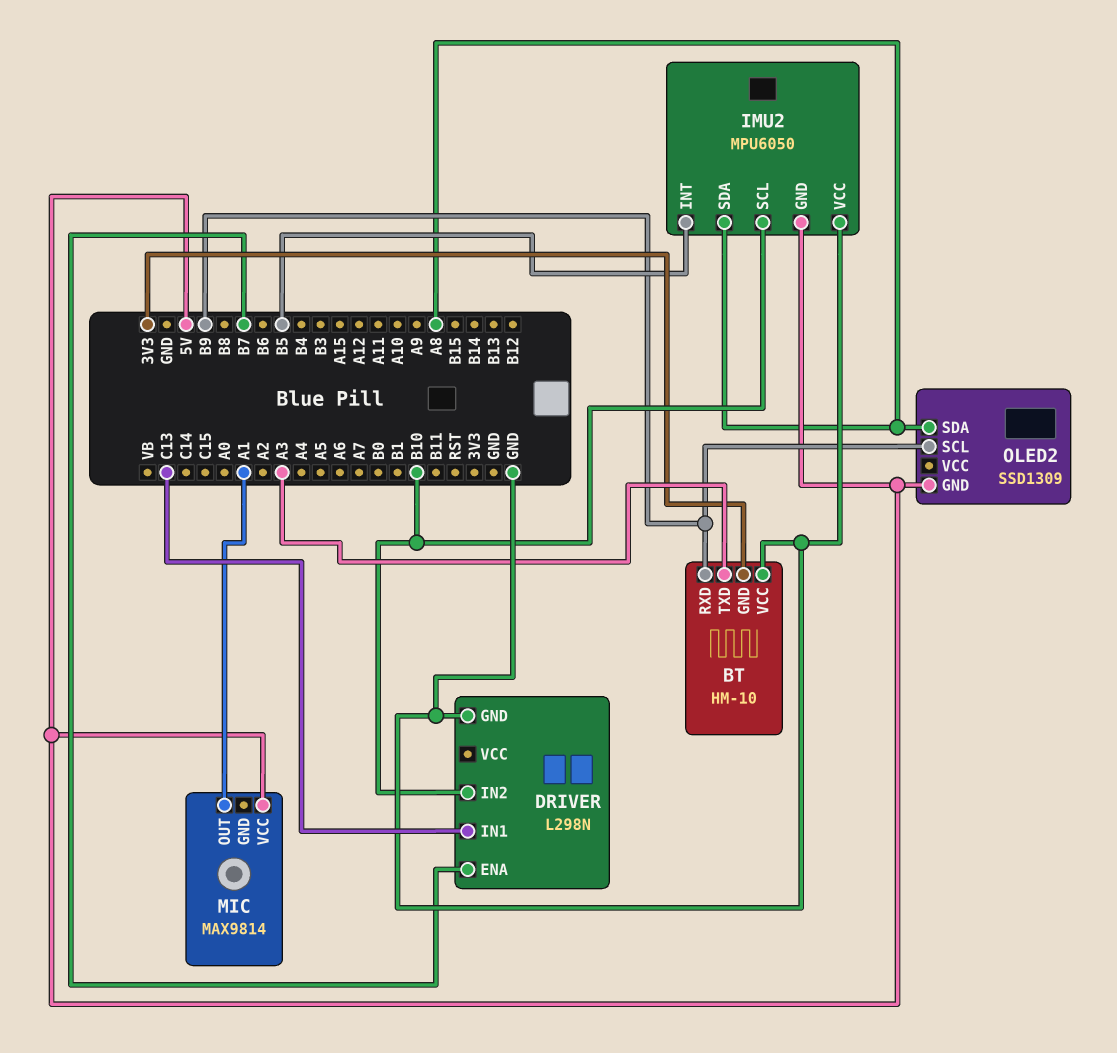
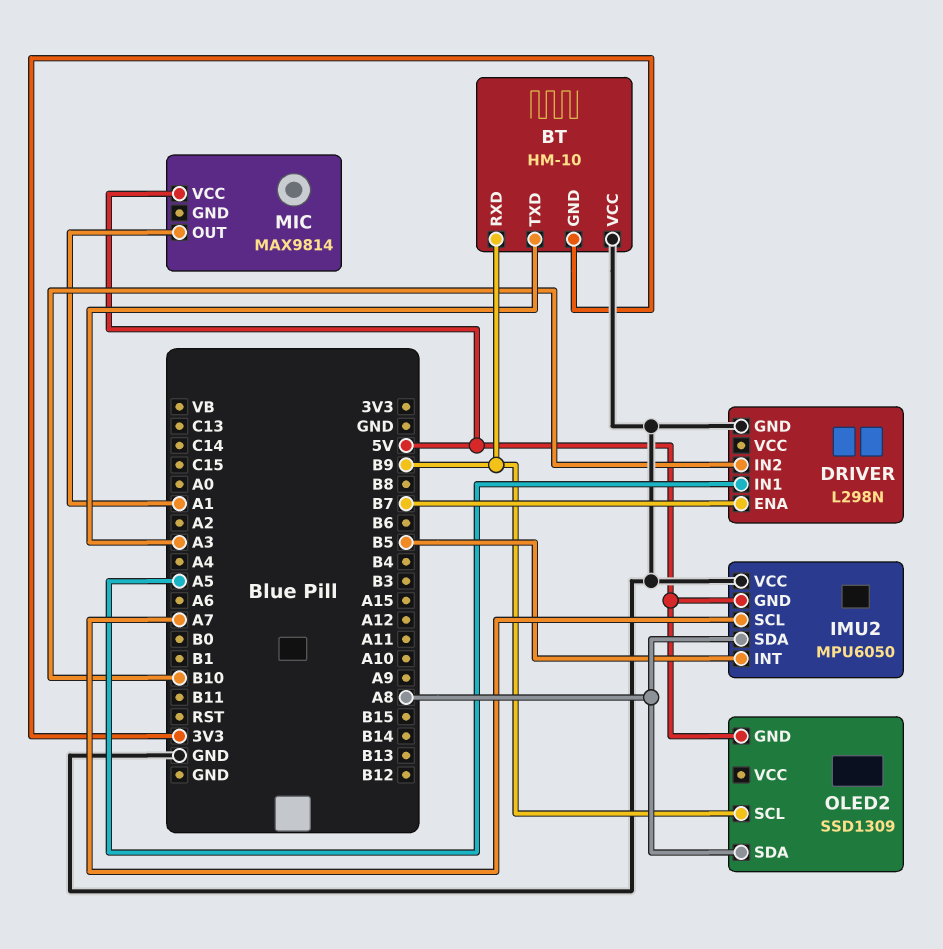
DRIVER pin IN1: C13 -> A5
IMU2 pin SCL: B10 -> A7

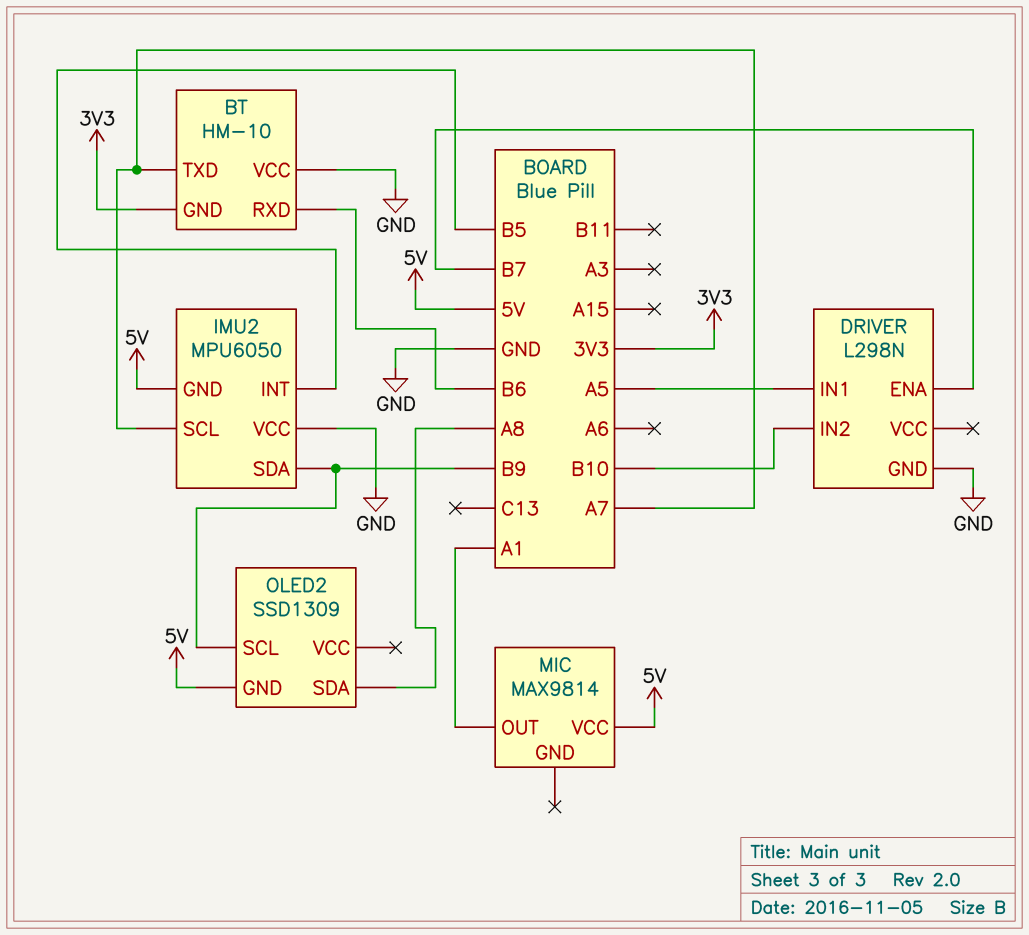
BT pin RXD: B9 -> B6
BT pin TXD: A3 -> A7
IMU2 pin SDA: A8 -> B9

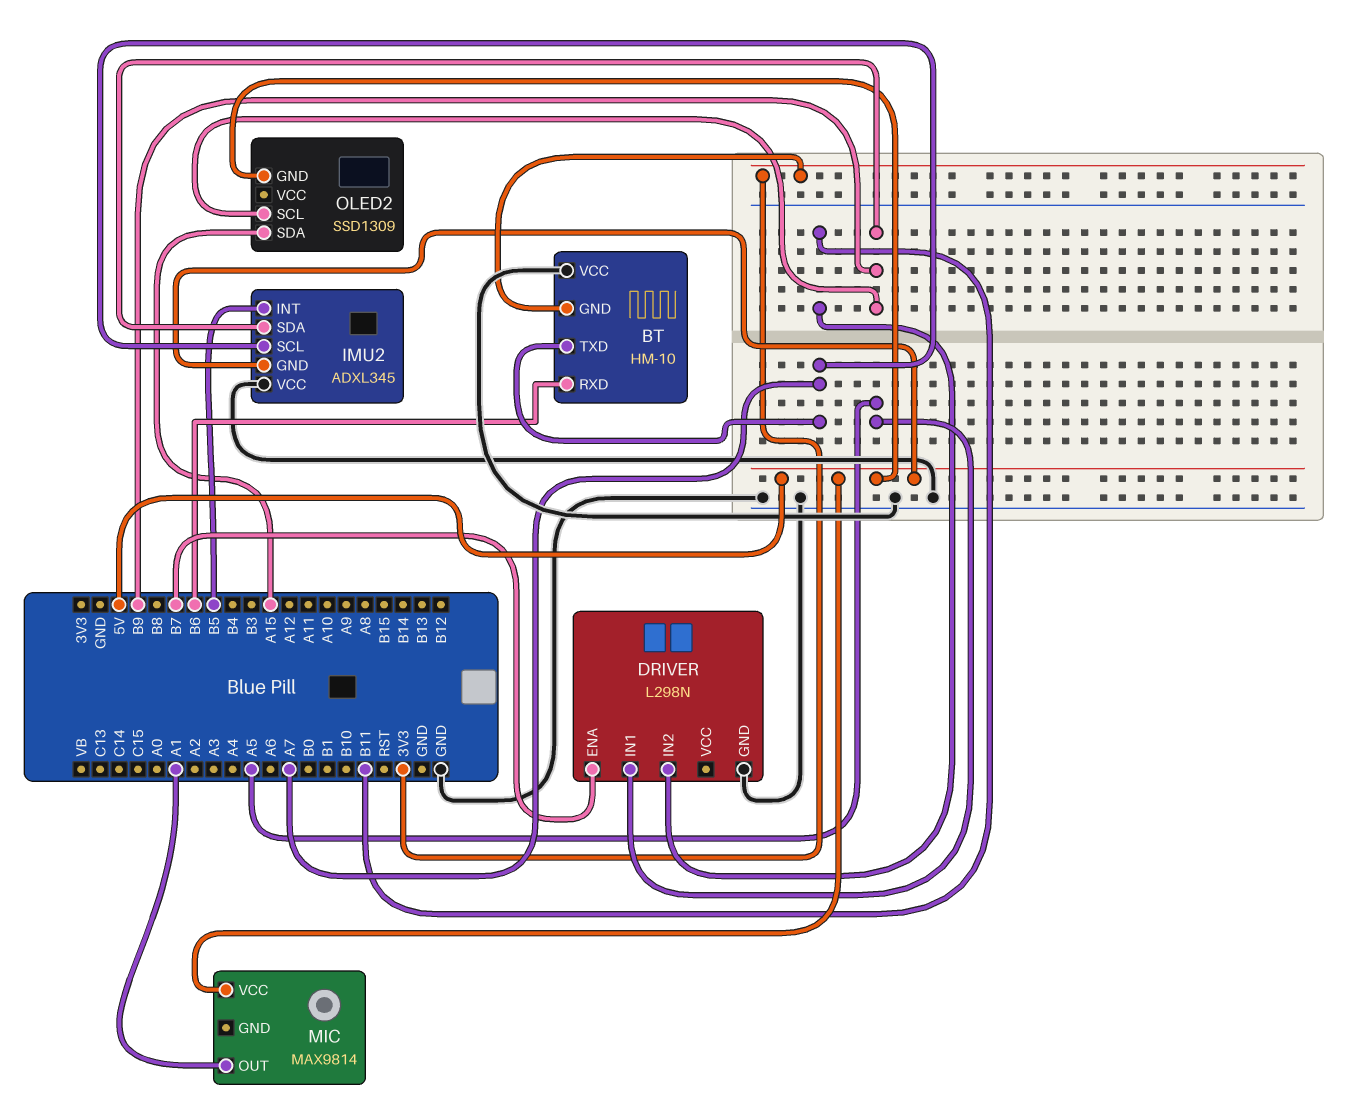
DRIVER pin IN2: B10 -> B11
IMU2: MPU6050 -> ADXL345
OLED2 pin SDA: A8 -> A15

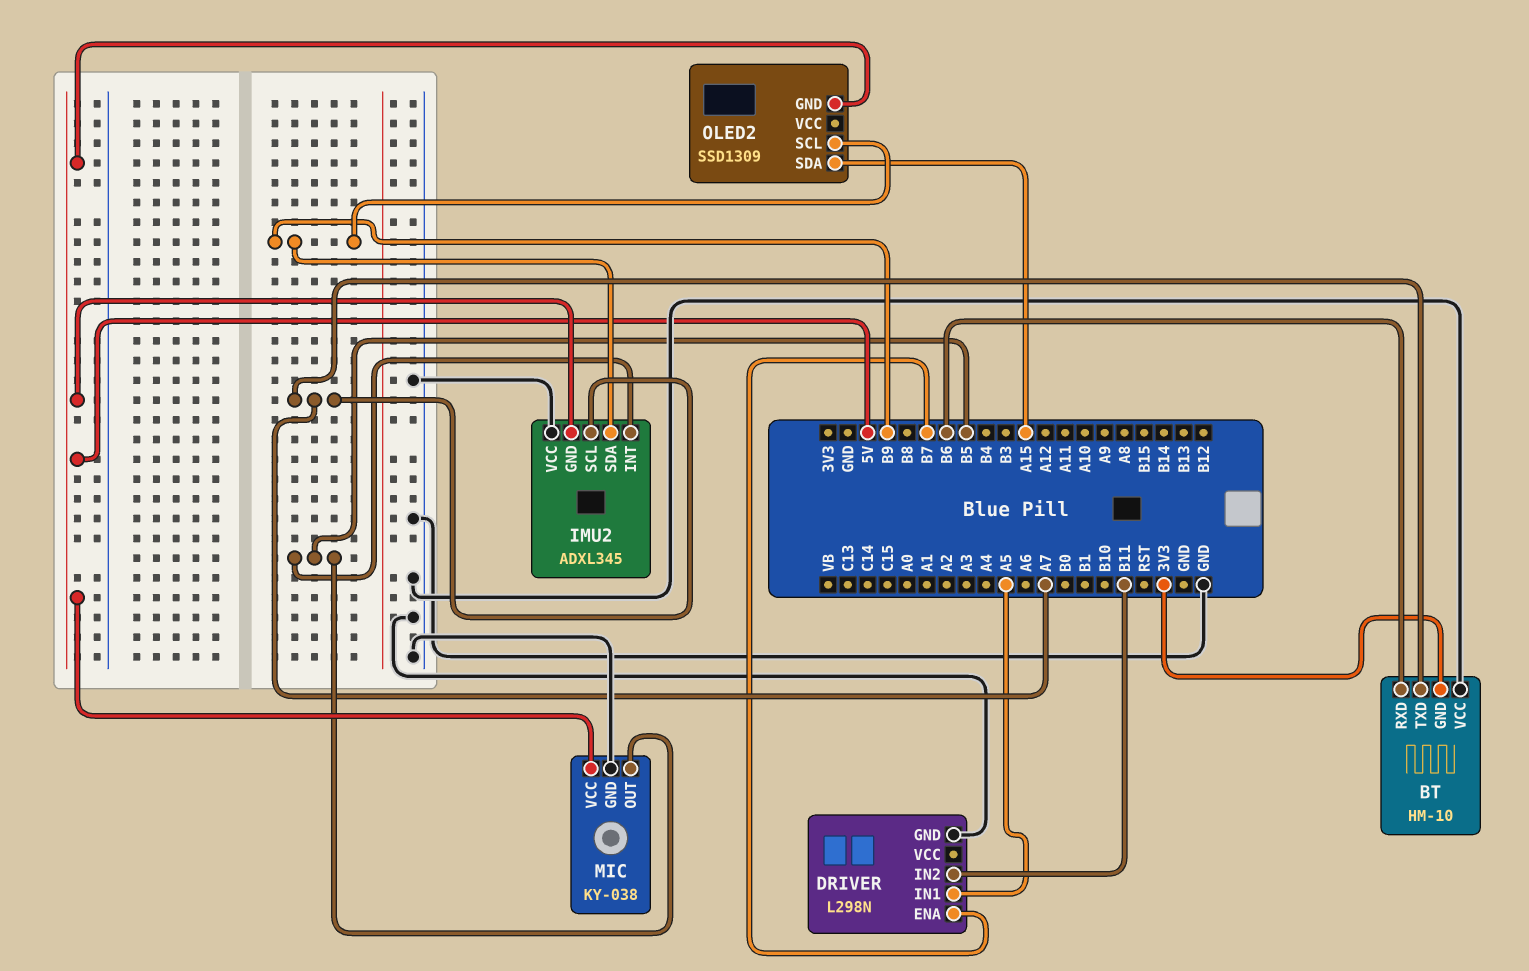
MIC: MAX9814 -> KY-038
MIC pin GND: none -> GND
MIC pin OUT: A1 -> B5

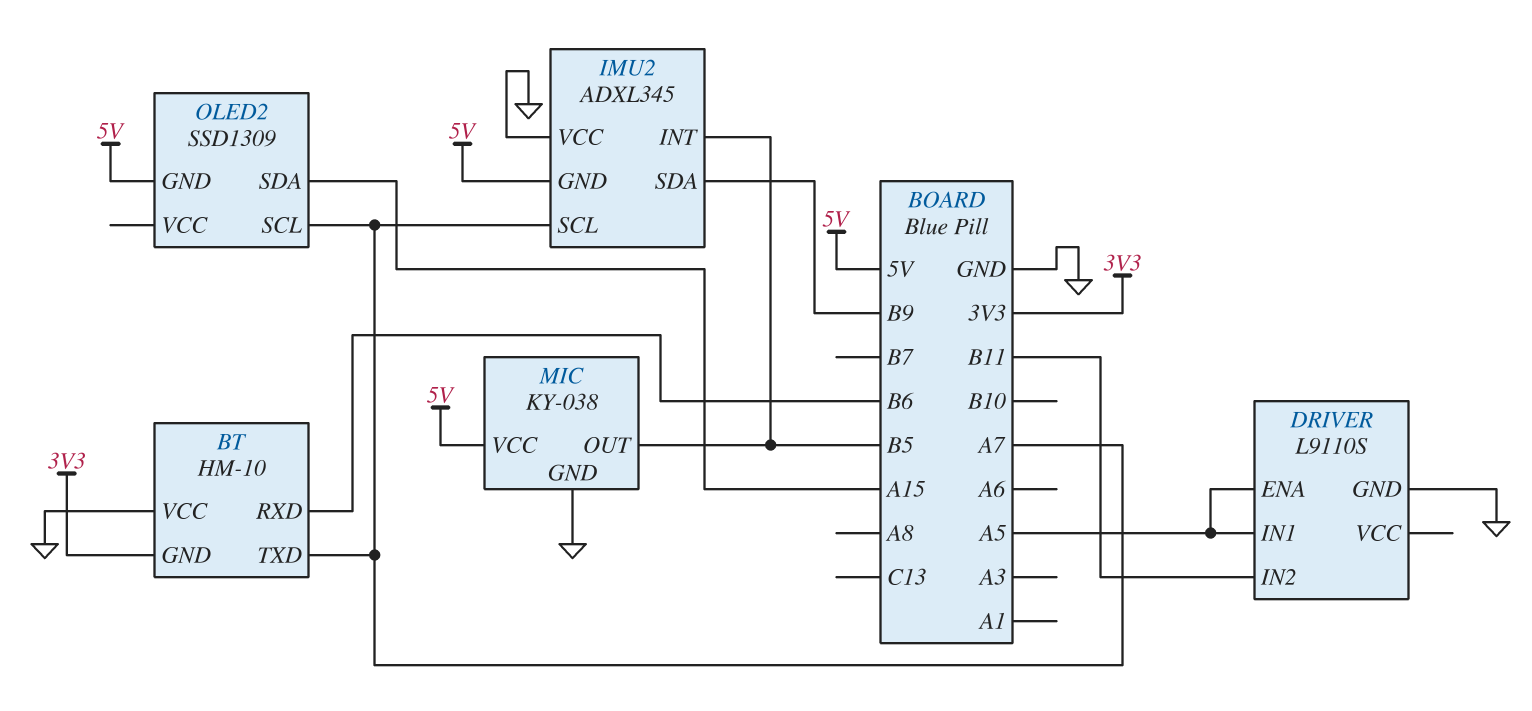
DRIVER: L298N -> L9110S
DRIVER pin ENA: B7 -> A5
OLED2 pin SCL: B9 -> A7

